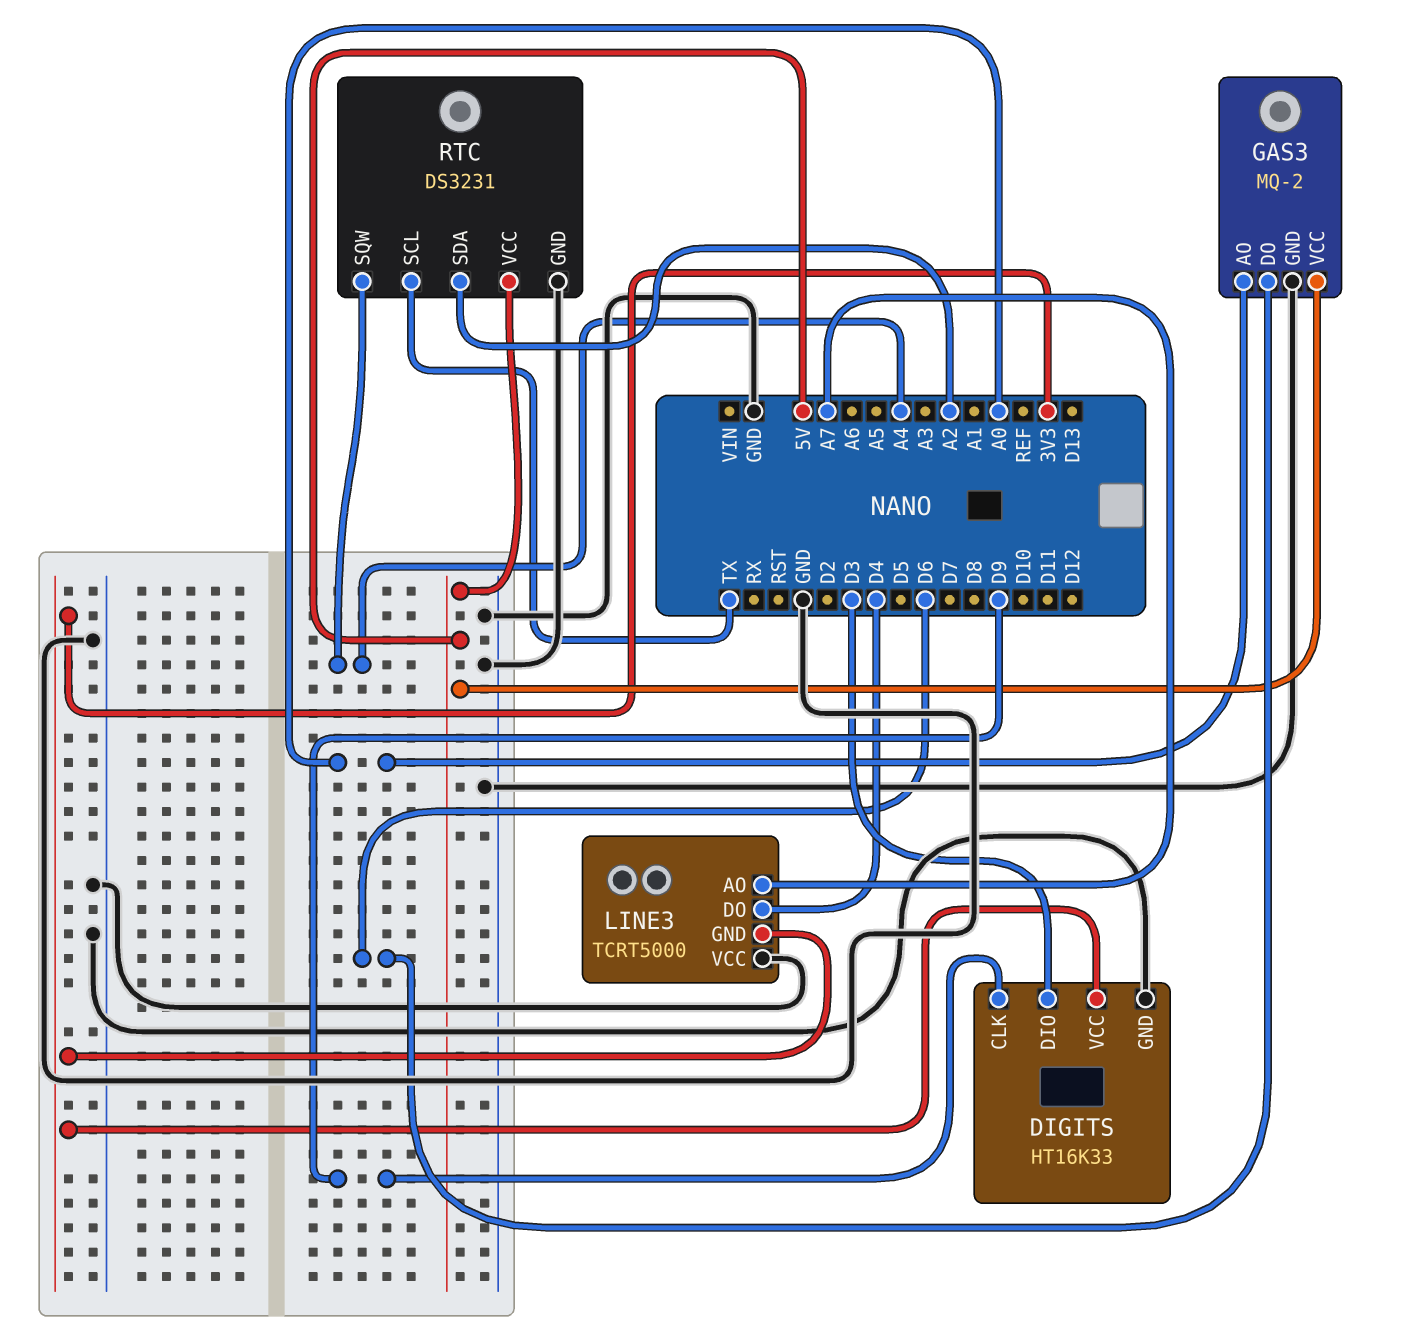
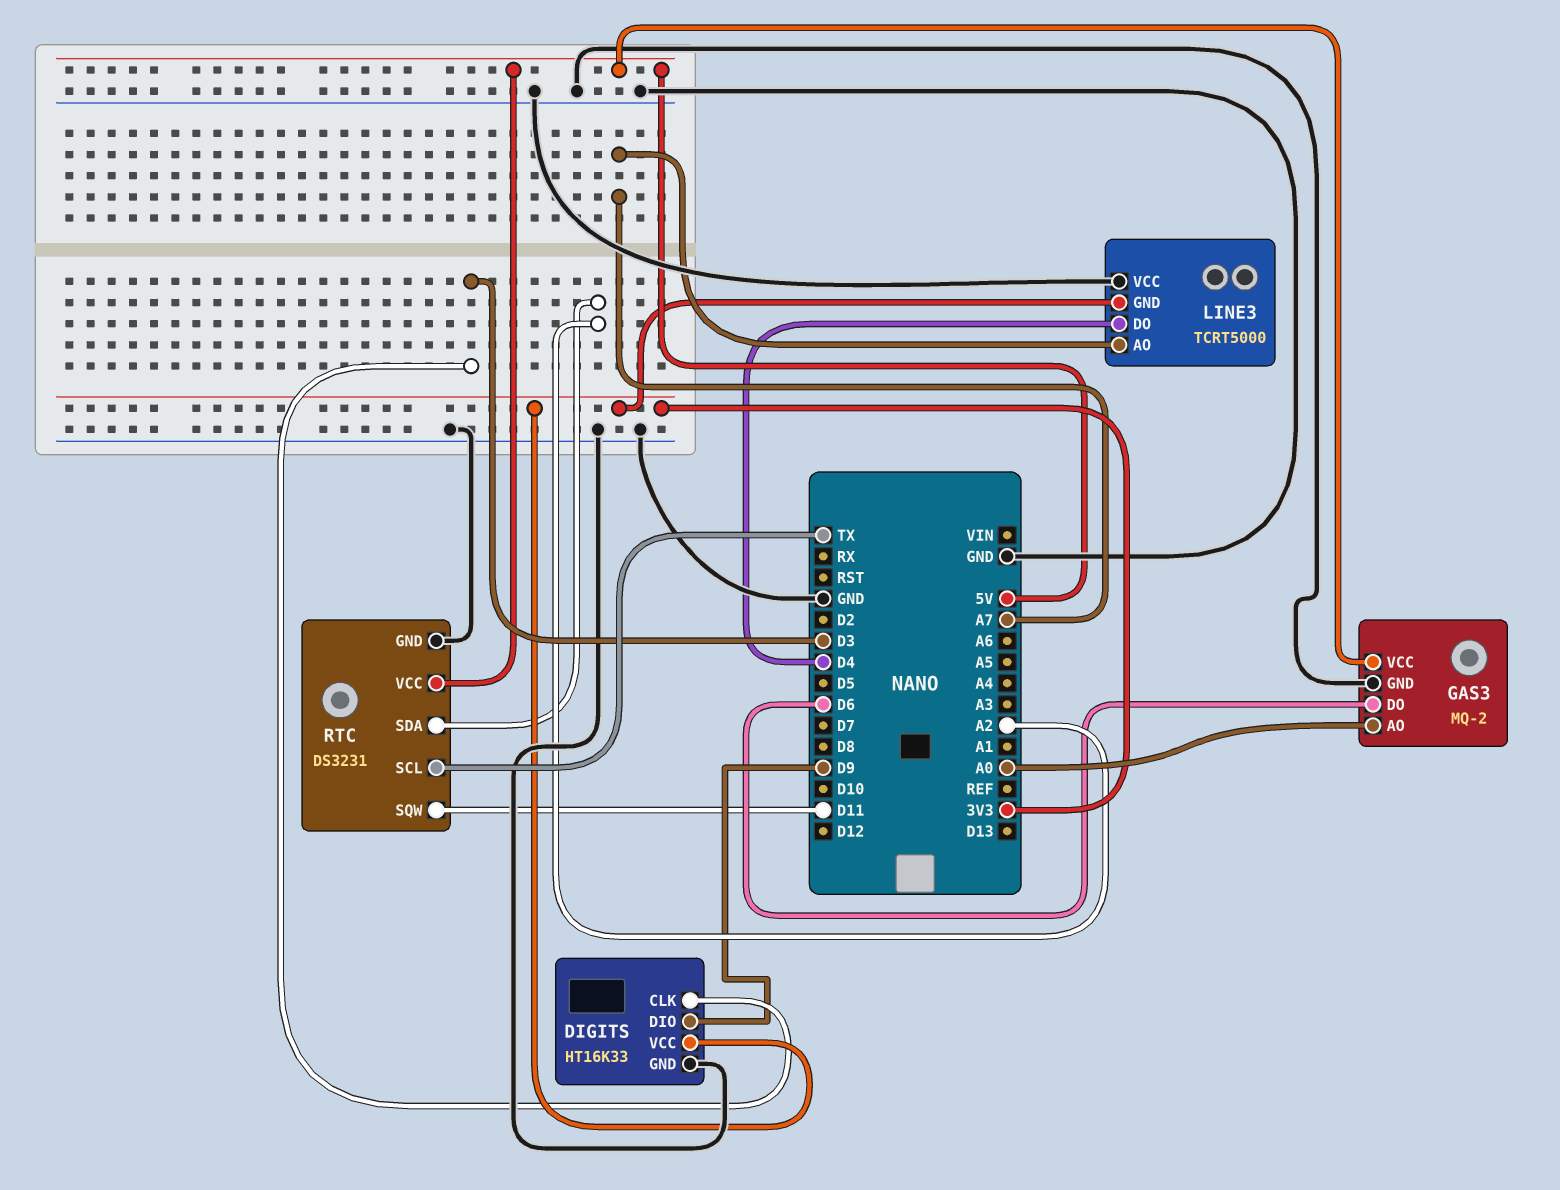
DIGITS pin CLK: D9 -> D3
DIGITS pin DIO: D3 -> D9
RTC pin SQW: A4 -> D11

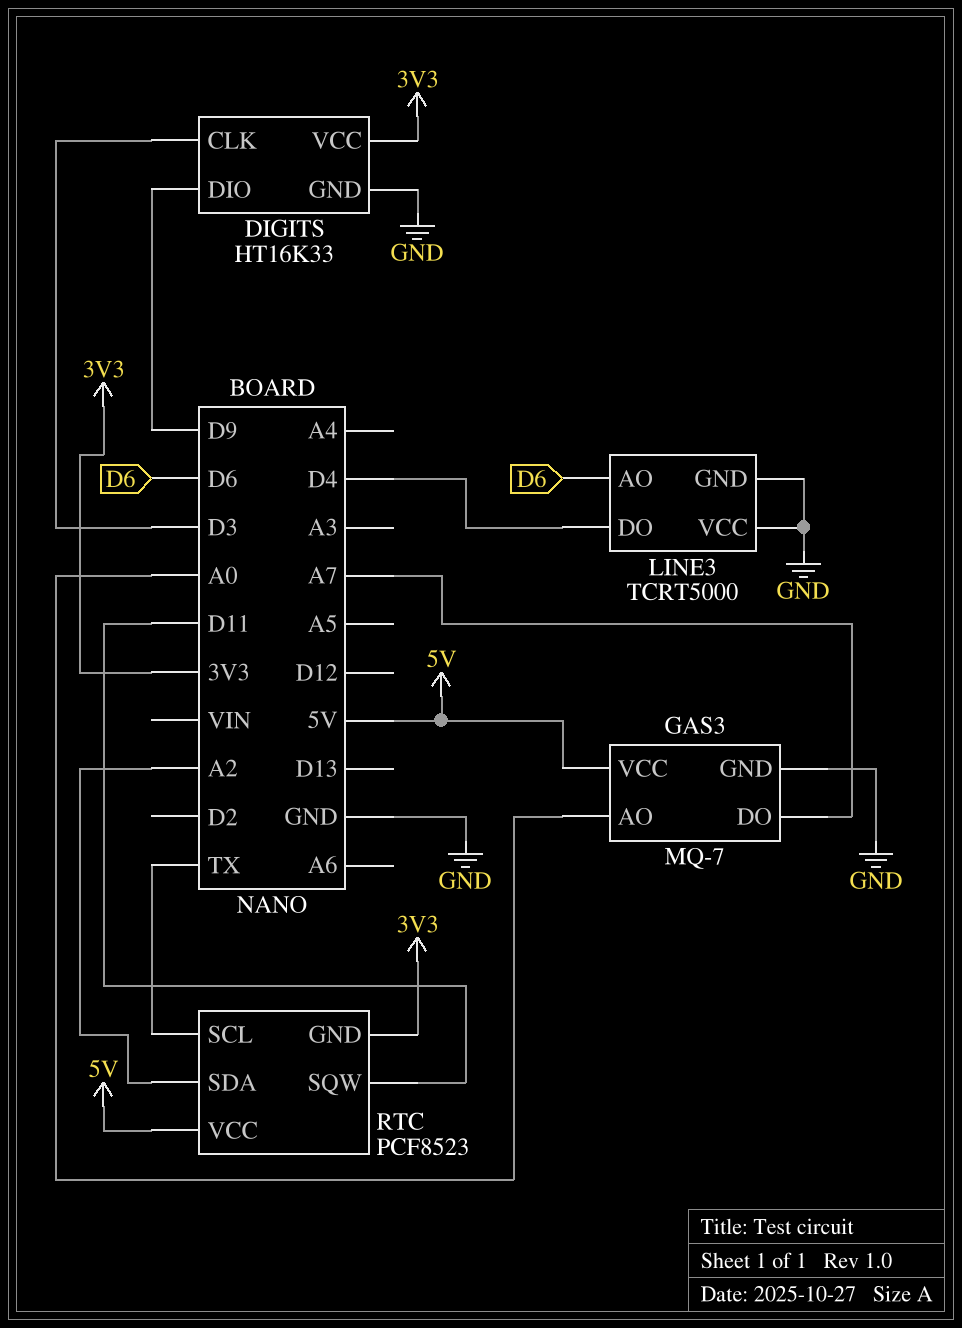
GAS3: MQ-2 -> MQ-7
GAS3 pin DO: D6 -> A7
LINE3 pin AO: A7 -> D6
LINE3 pin GND: 3V3 -> GND
RTC: DS3231 -> PCF8523
RTC pin GND: GND -> 3V3

